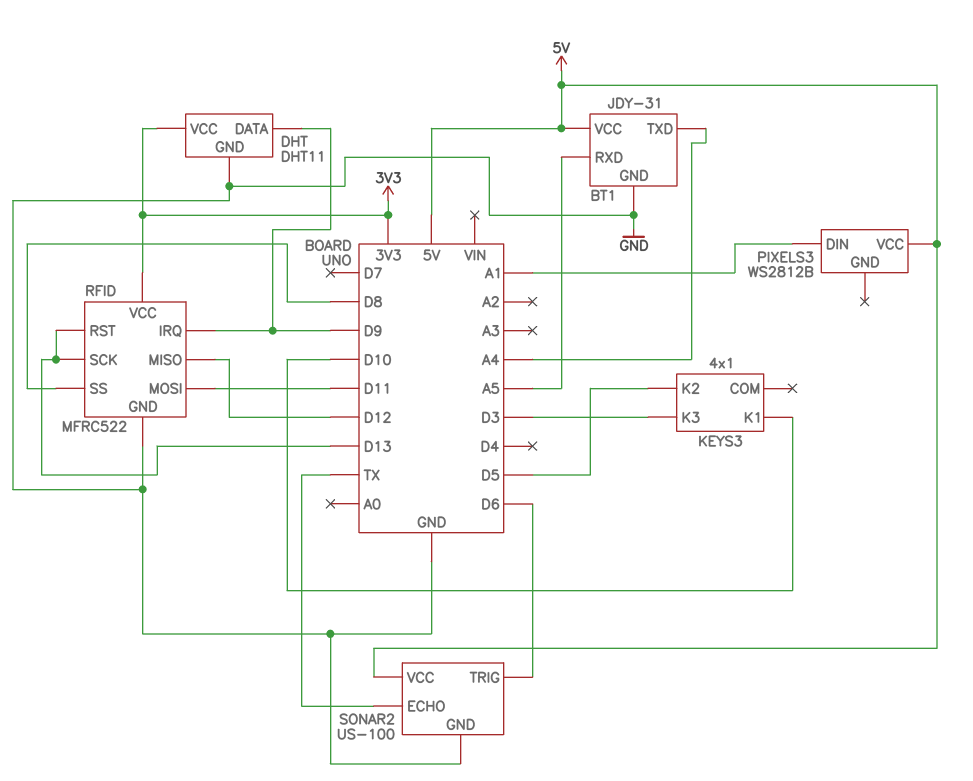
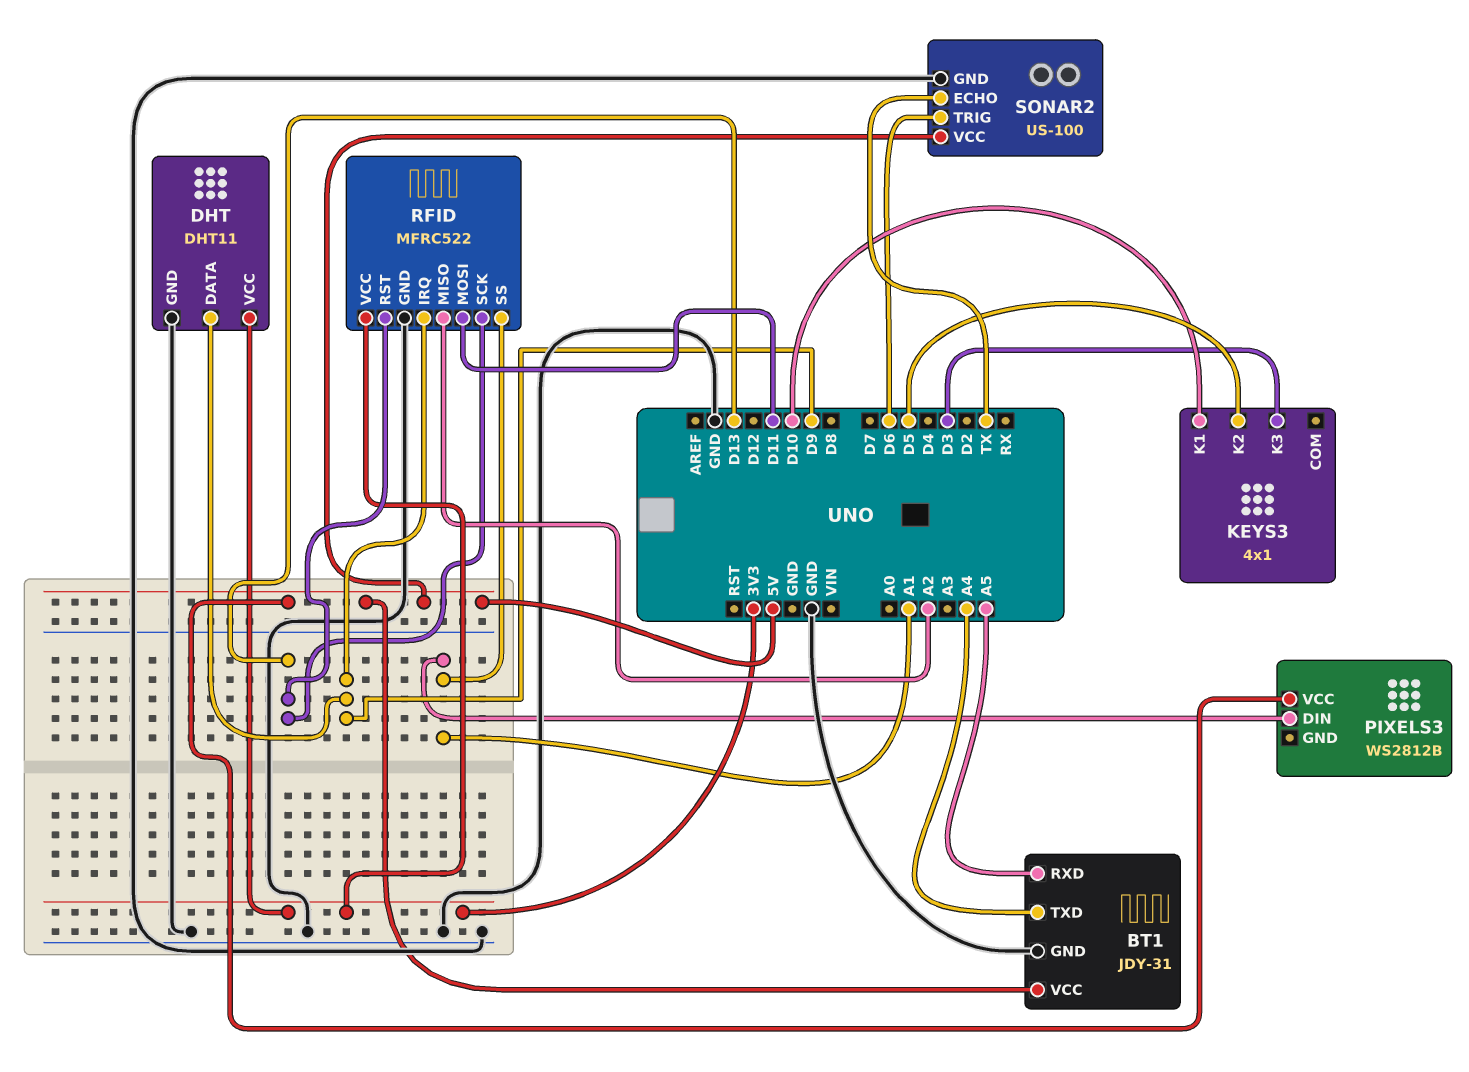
RFID pin MISO: D12 -> A2
RFID pin SS: D8 -> A1

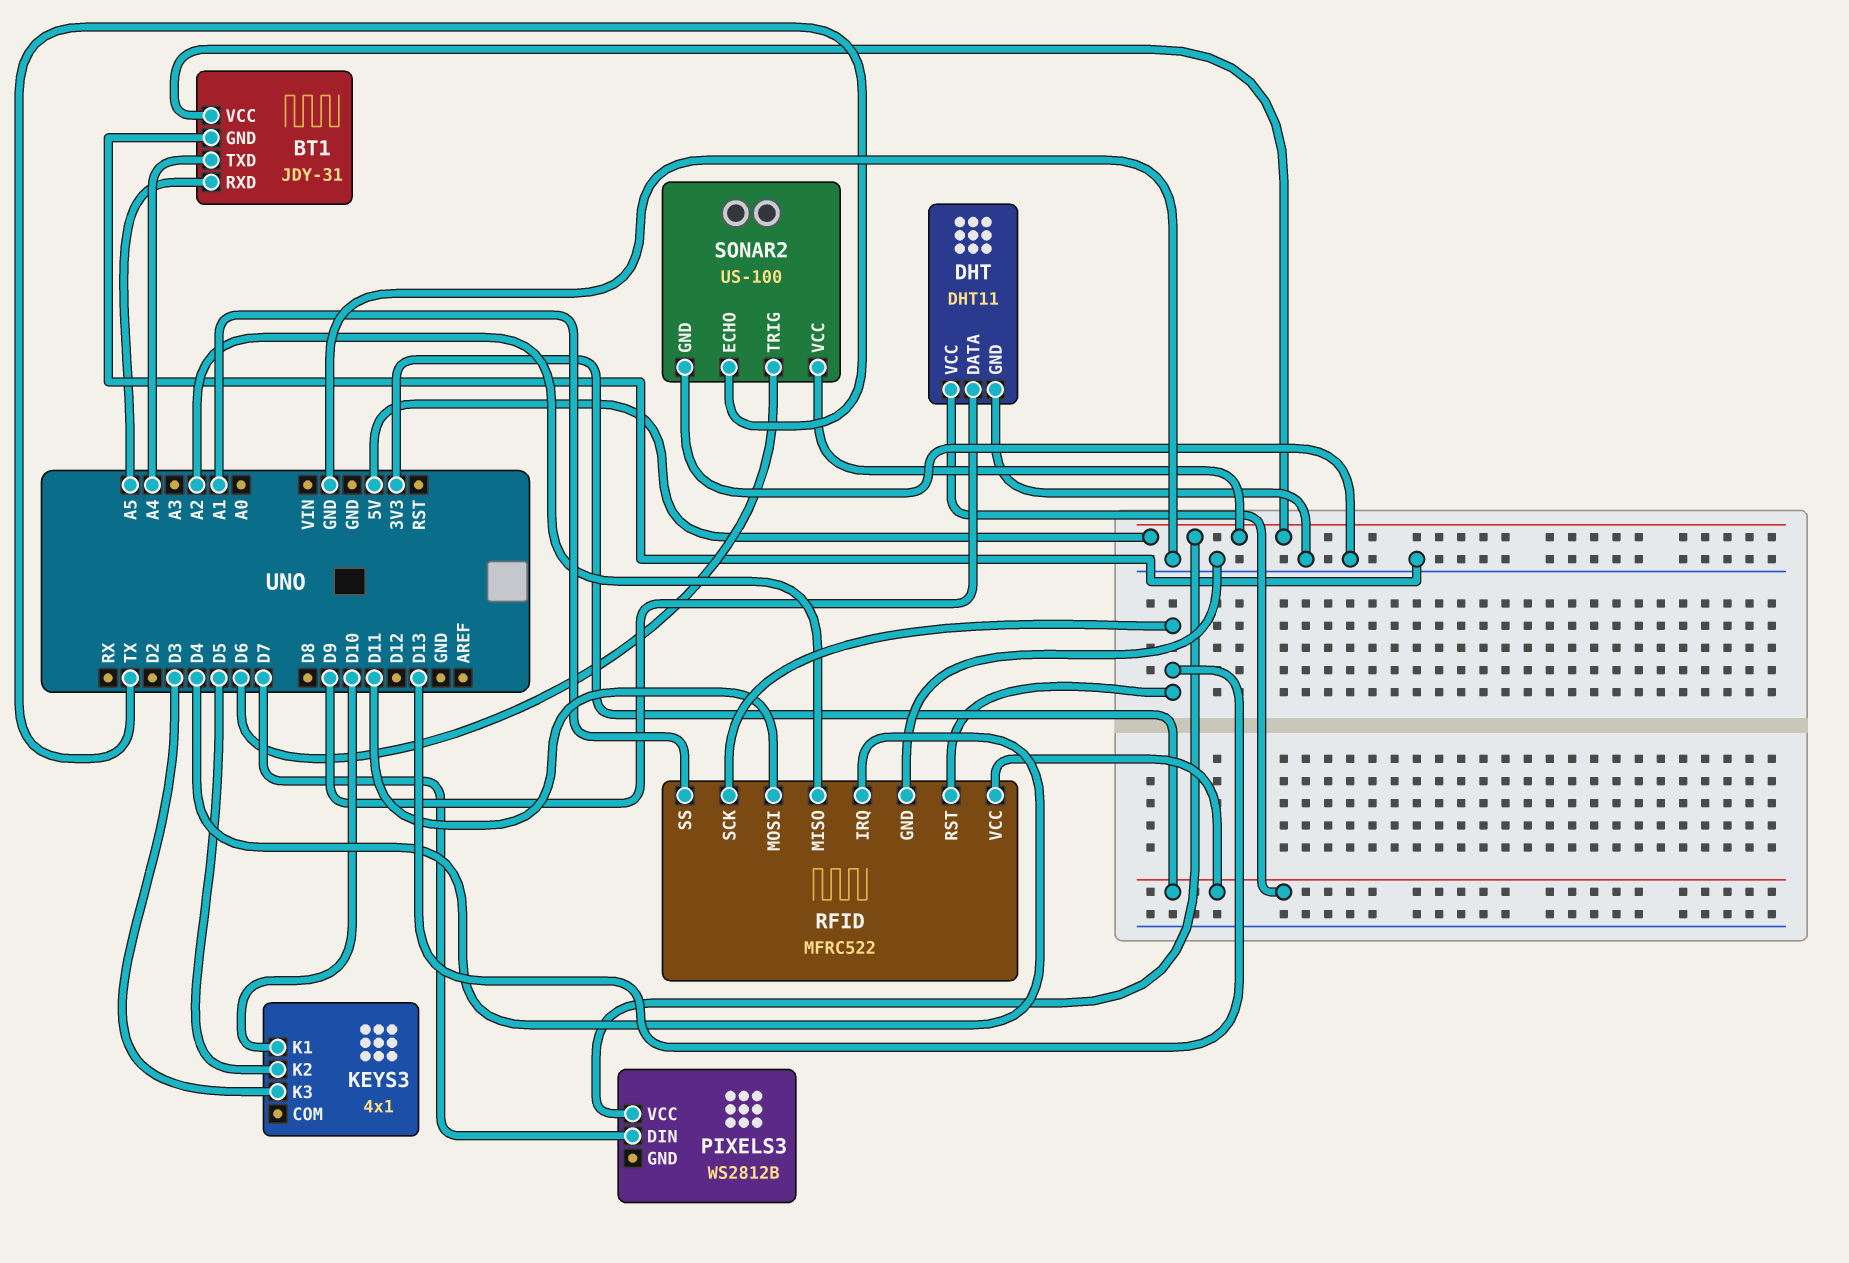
PIXELS3 pin DIN: A1 -> D7
RFID pin IRQ: D9 -> D4

